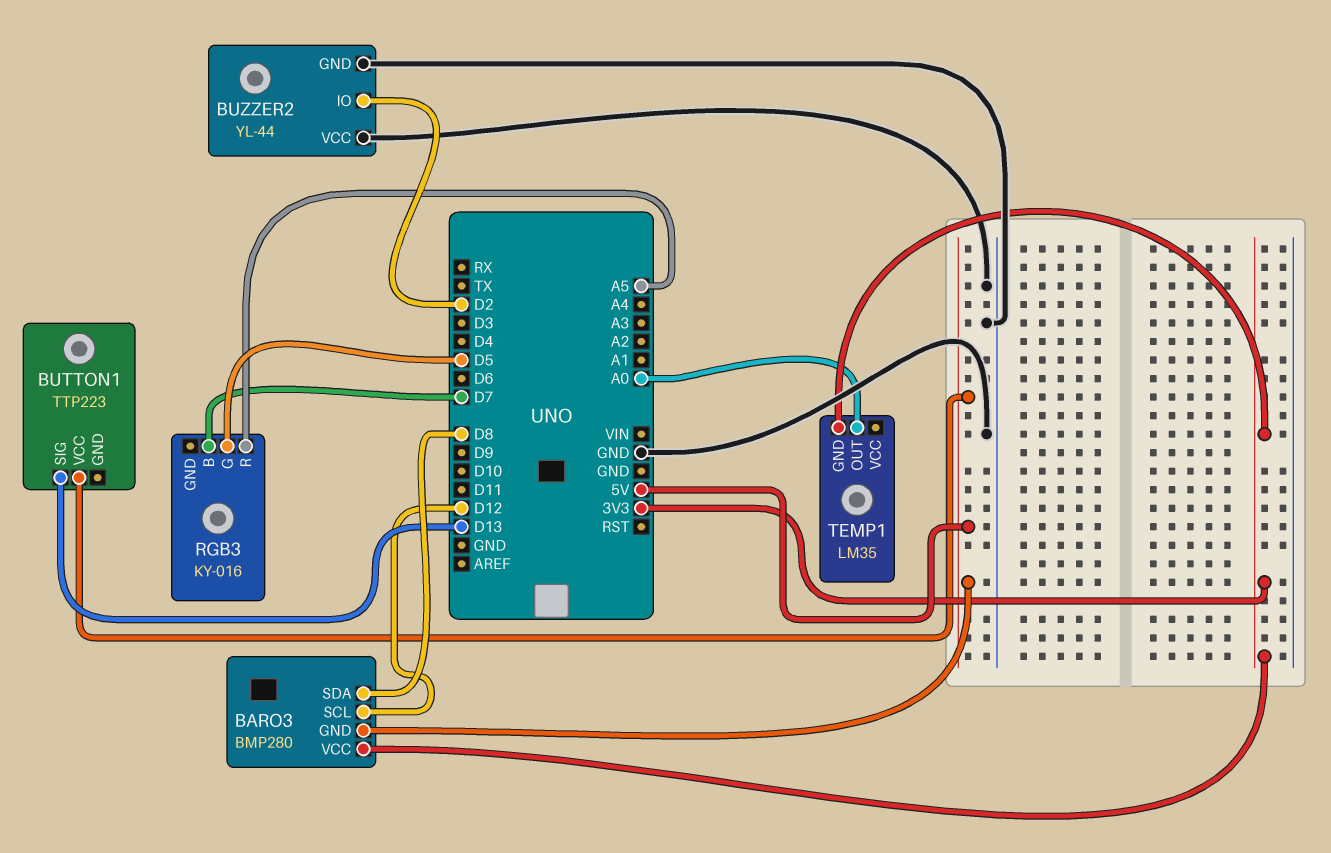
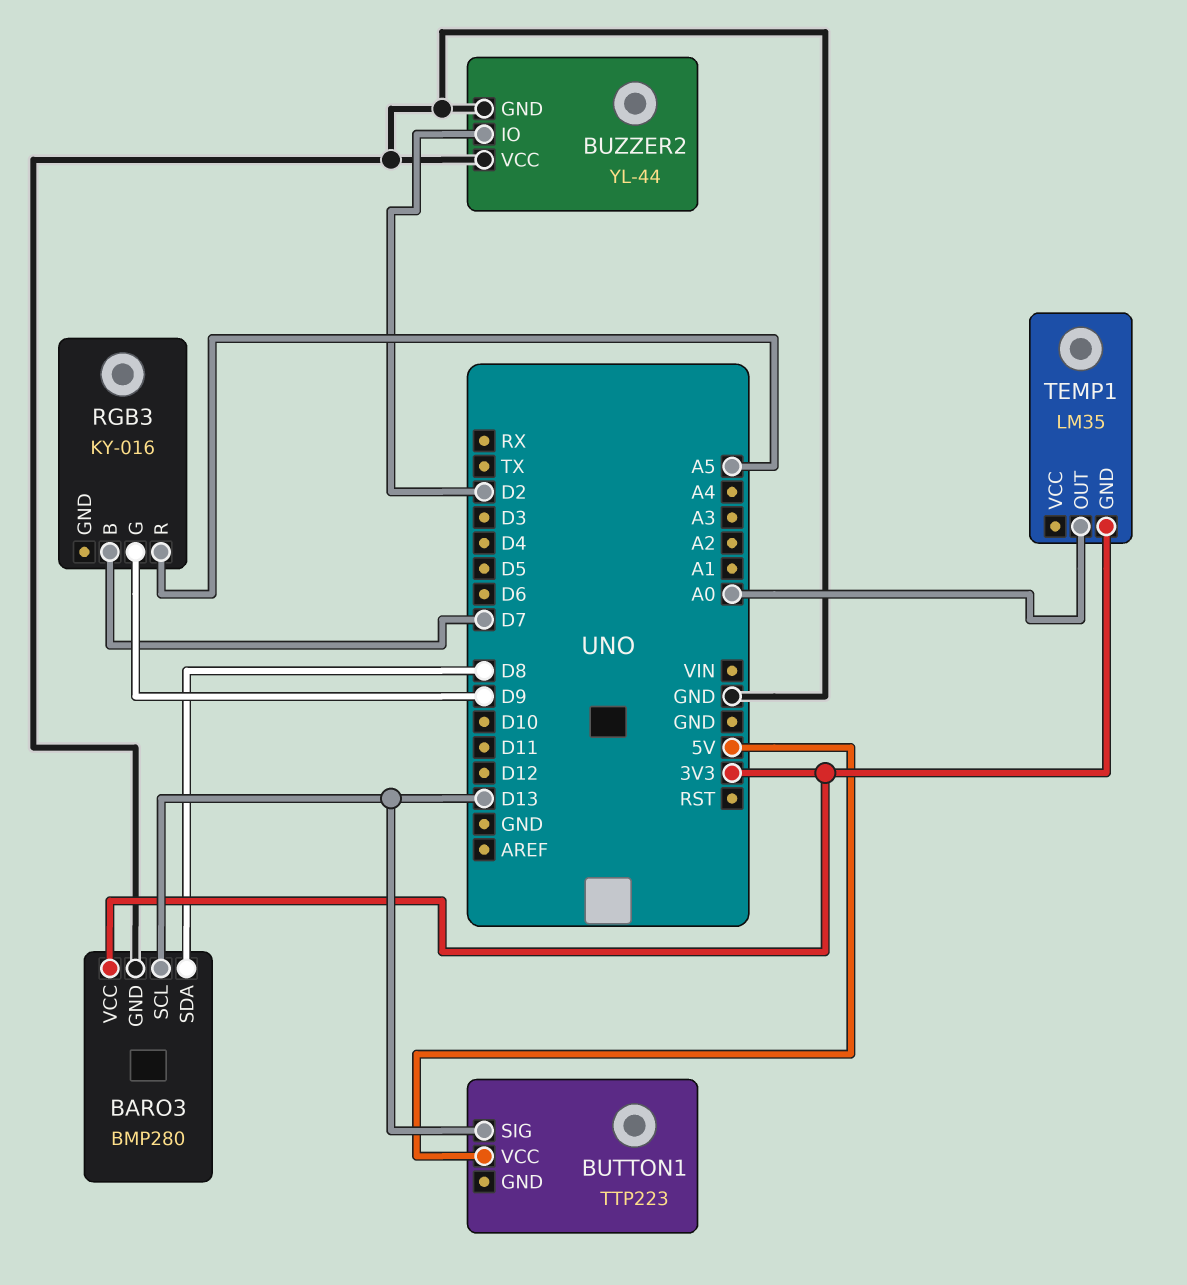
BARO3 pin GND: 5V -> GND
BARO3 pin SCL: D12 -> D13
RGB3 pin G: D5 -> D9

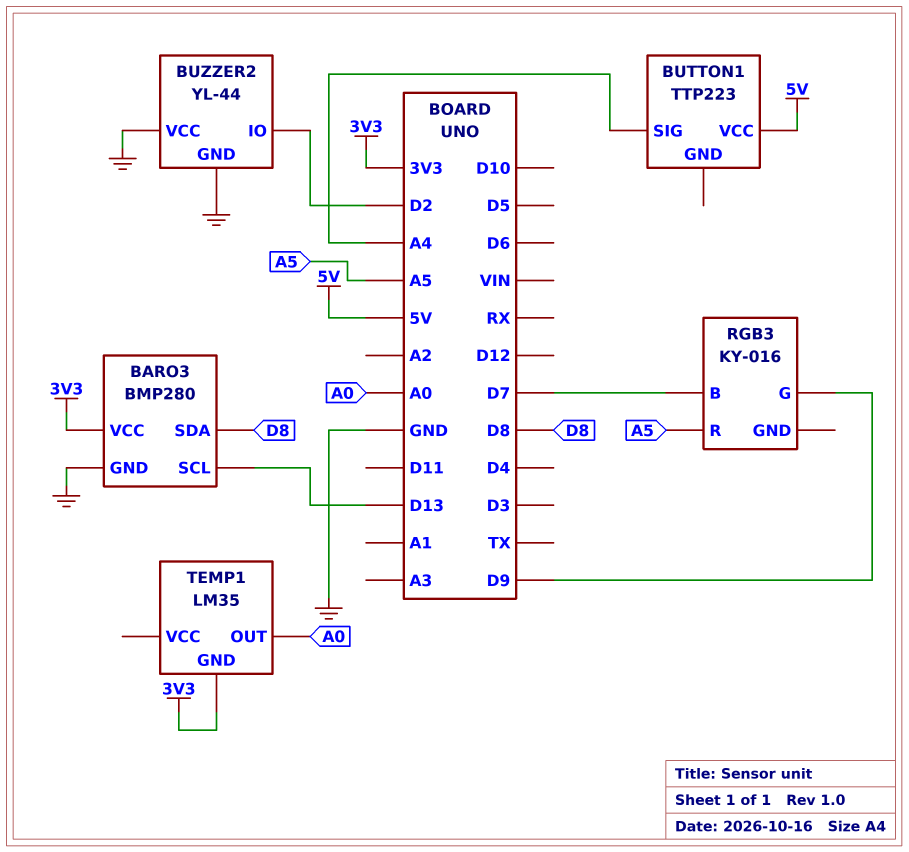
BUTTON1 pin SIG: D13 -> A4

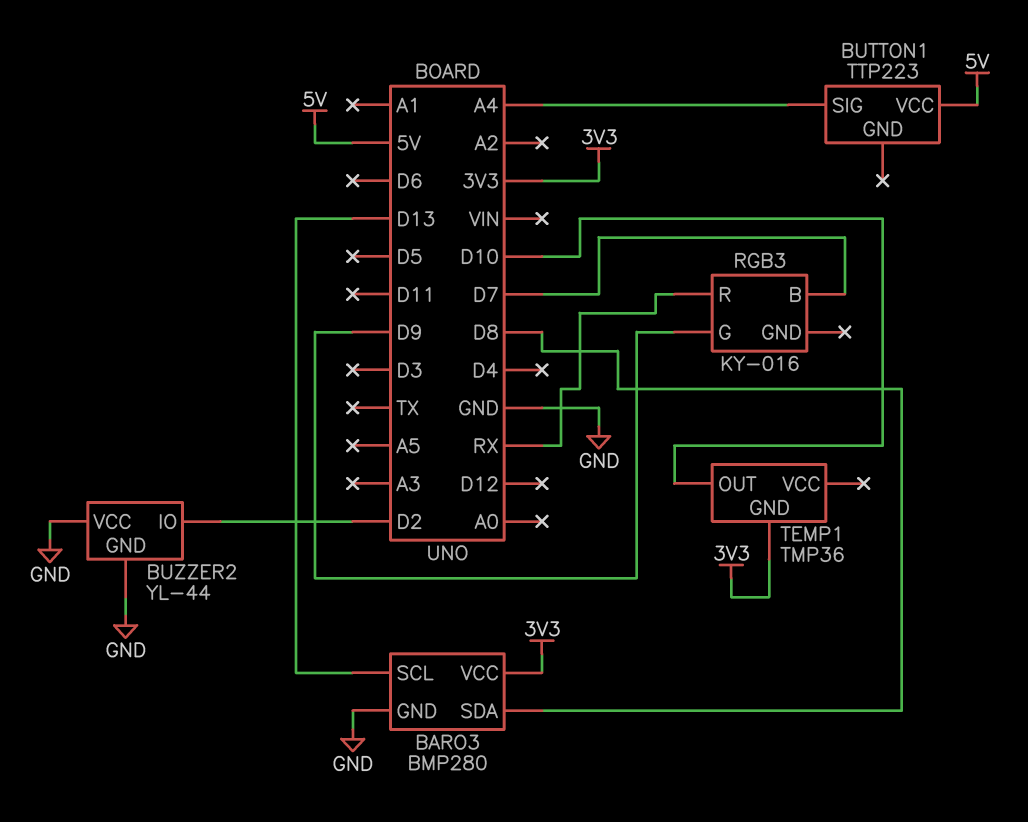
RGB3 pin R: A5 -> RX
TEMP1: LM35 -> TMP36
TEMP1 pin OUT: A0 -> D10

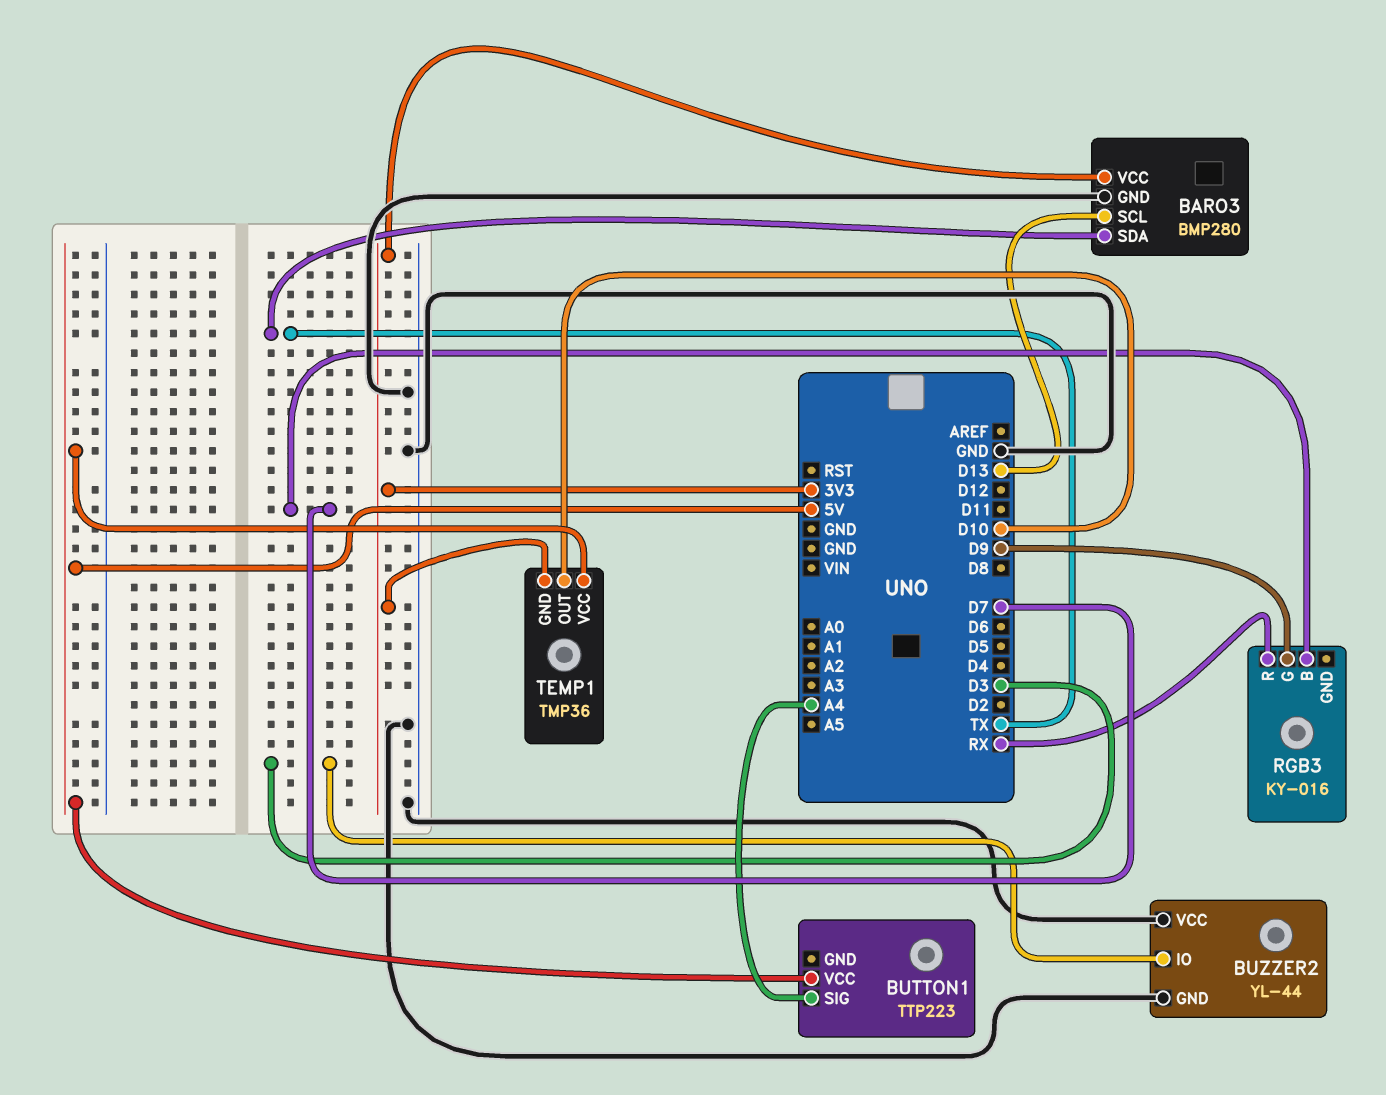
BARO3 pin SDA: D8 -> TX
BUZZER2 pin IO: D2 -> D3
TEMP1 pin VCC: none -> 5V

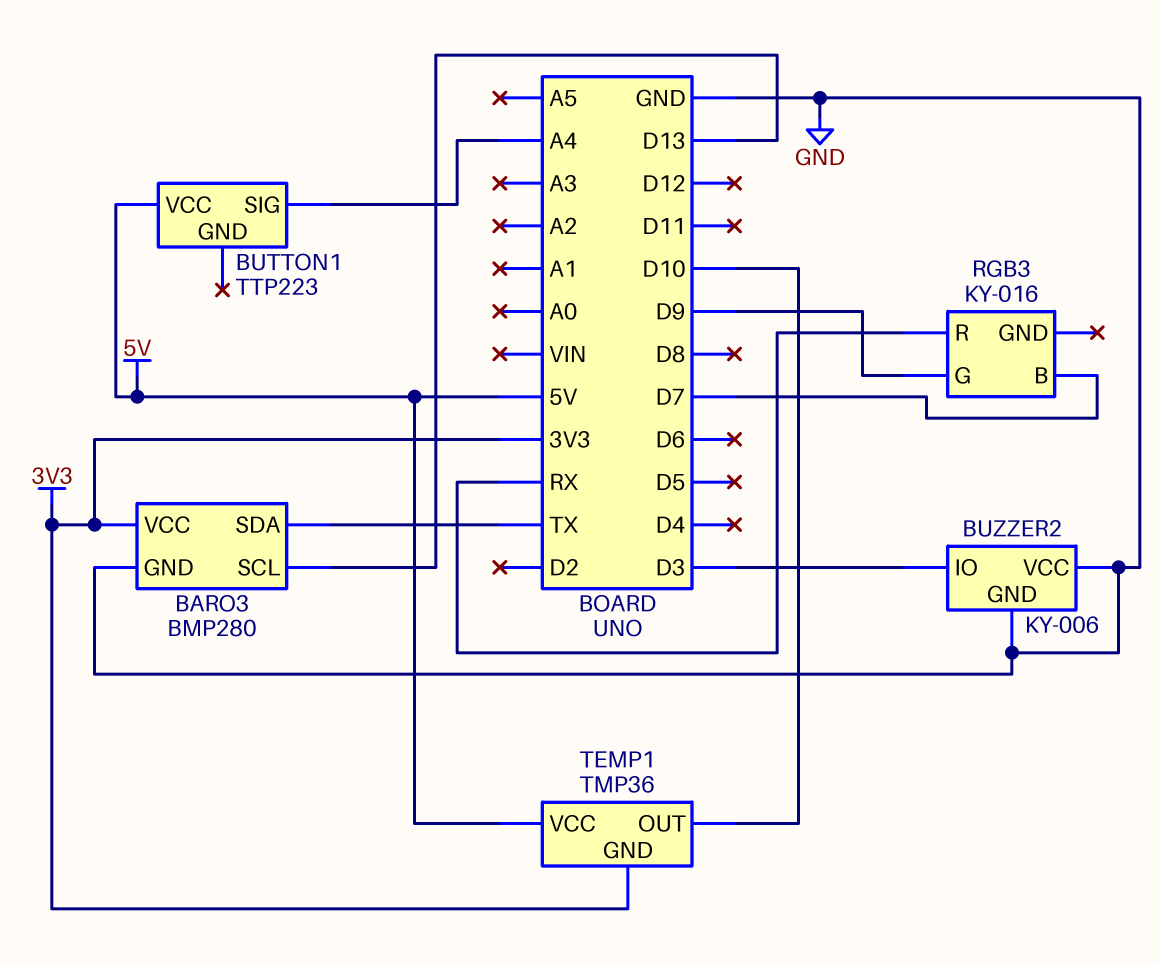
BUZZER2: YL-44 -> KY-006

